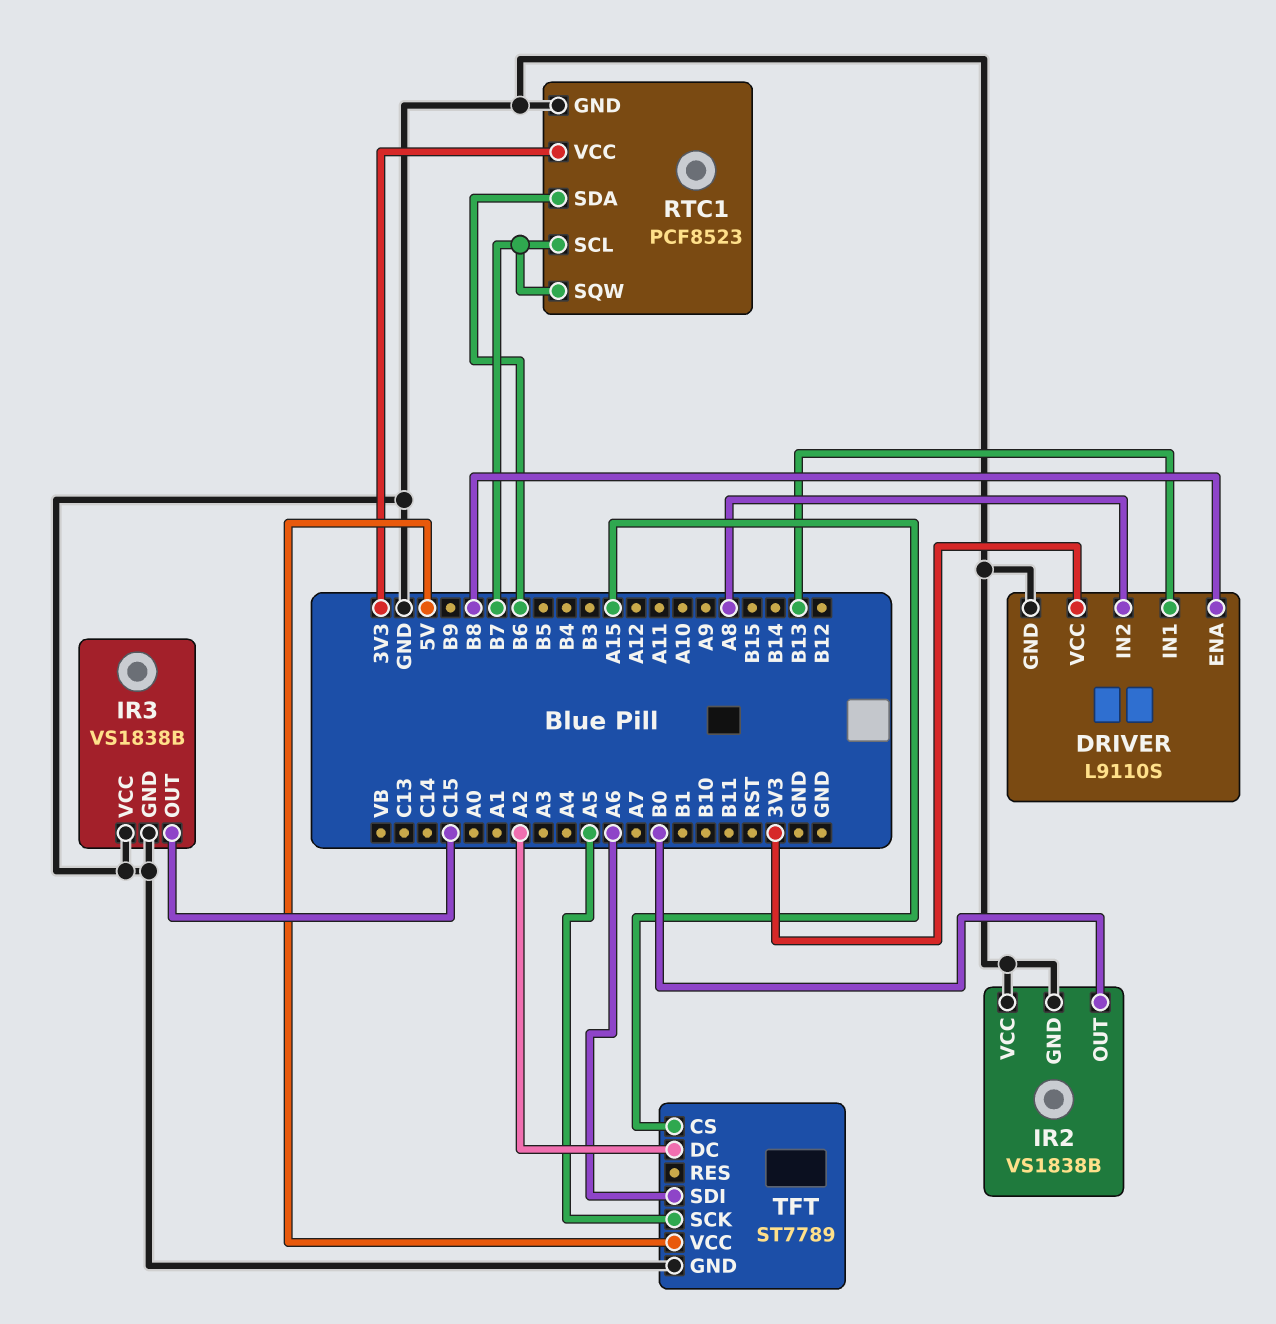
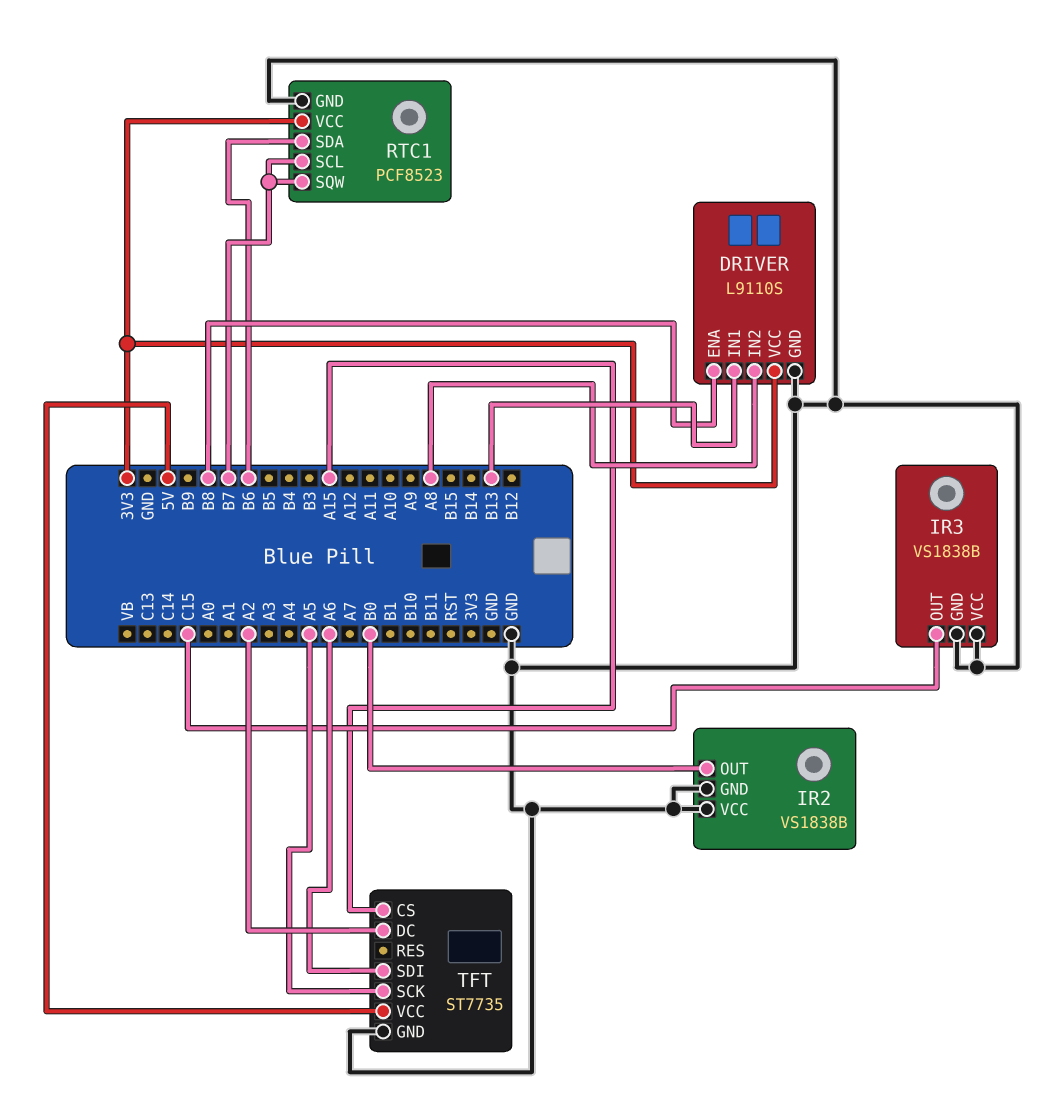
TFT: ST7789 -> ST7735

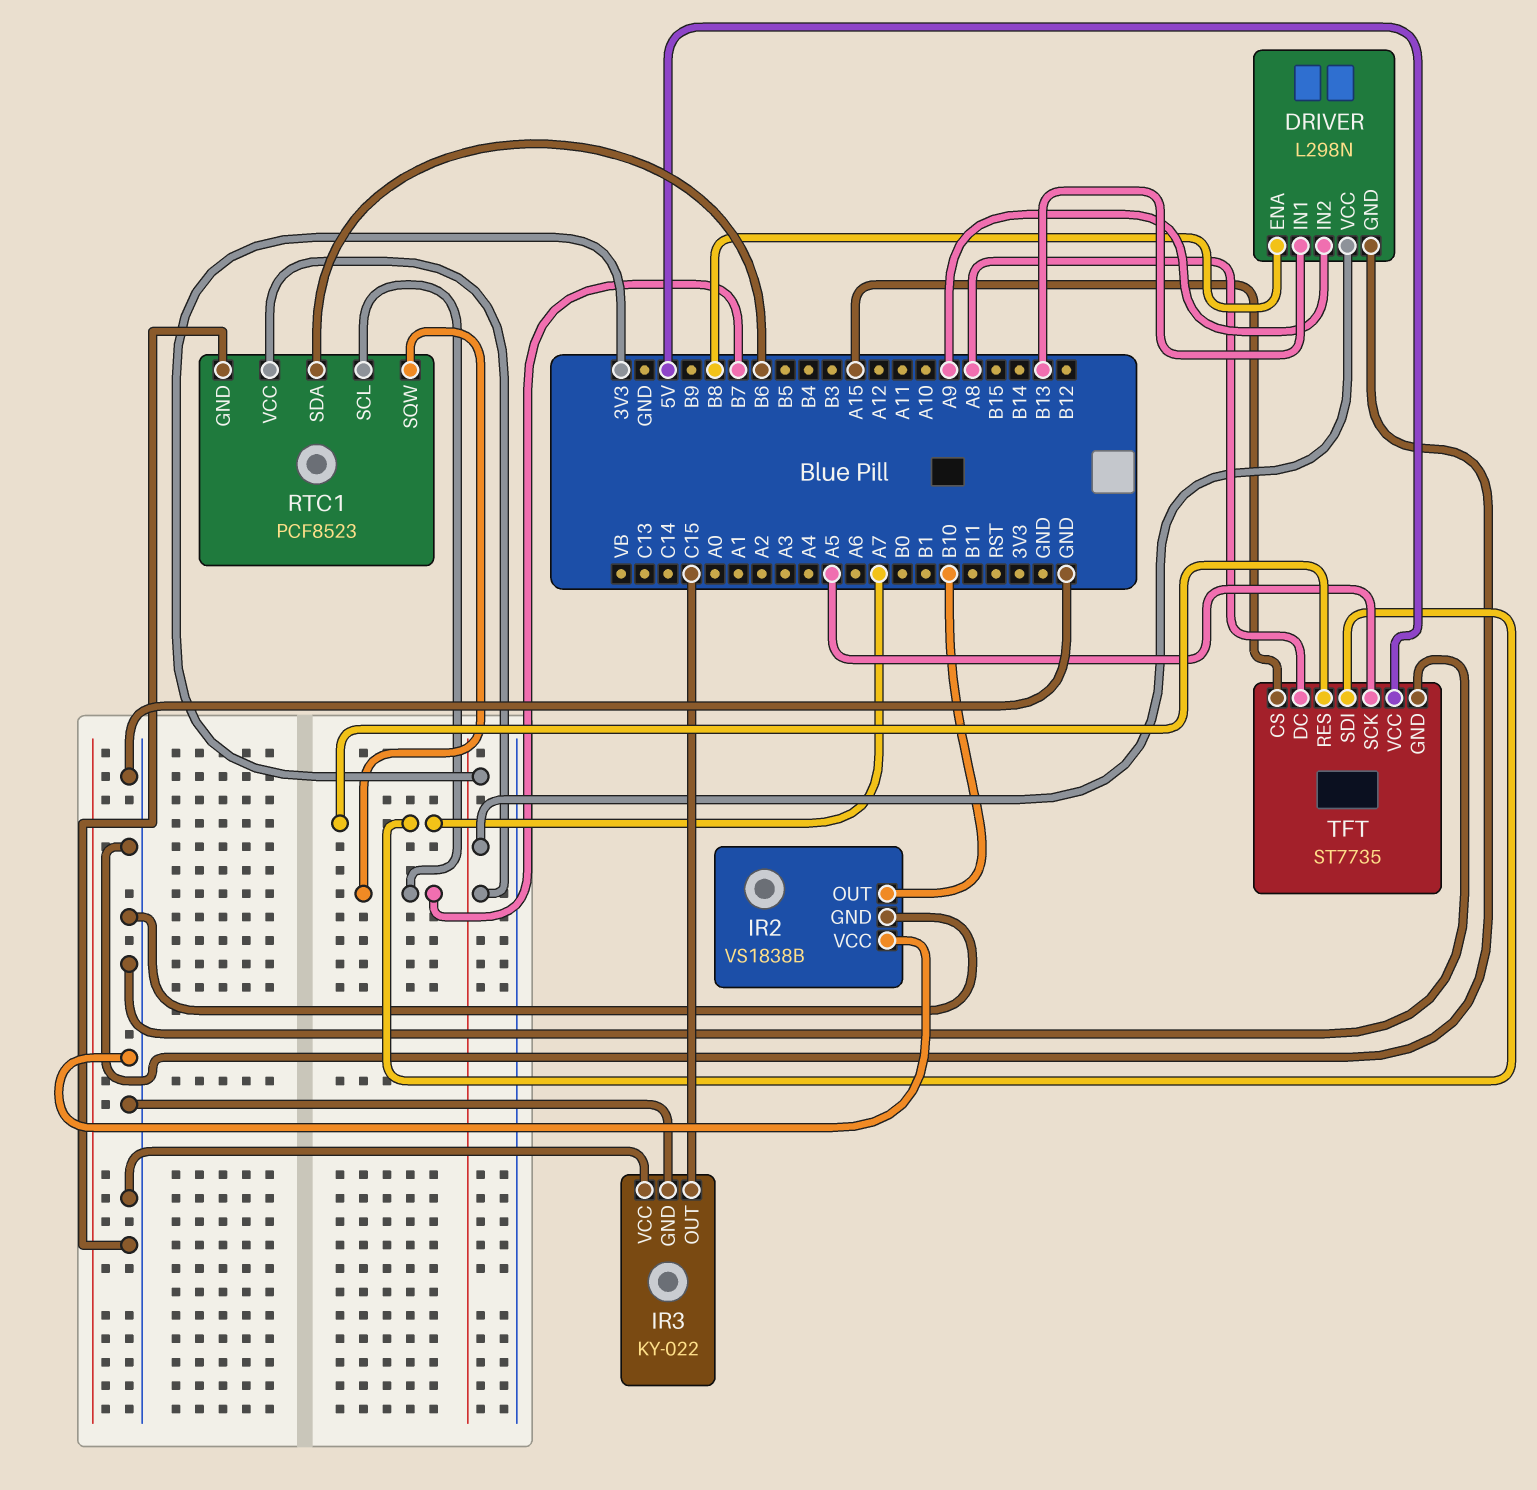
DRIVER: L9110S -> L298N
DRIVER pin IN2: A8 -> A9
IR2 pin OUT: B0 -> B10
IR3: VS1838B -> KY-022
TFT pin DC: A2 -> A8
TFT pin RES: none -> A7
TFT pin SDI: A6 -> A7

